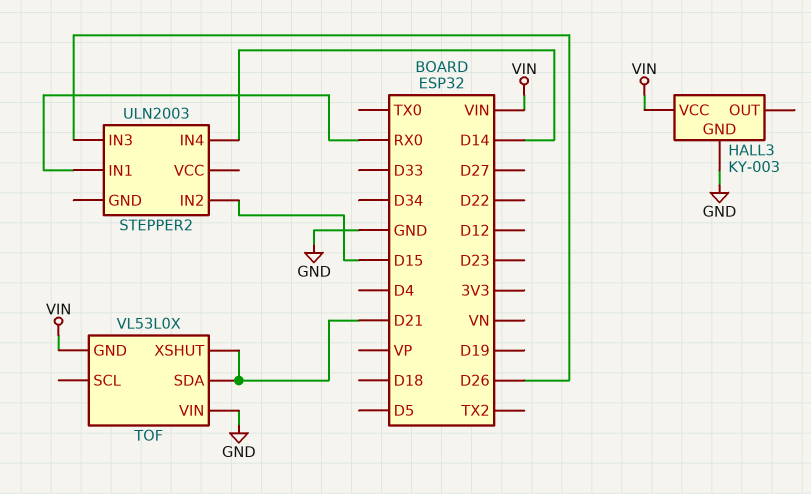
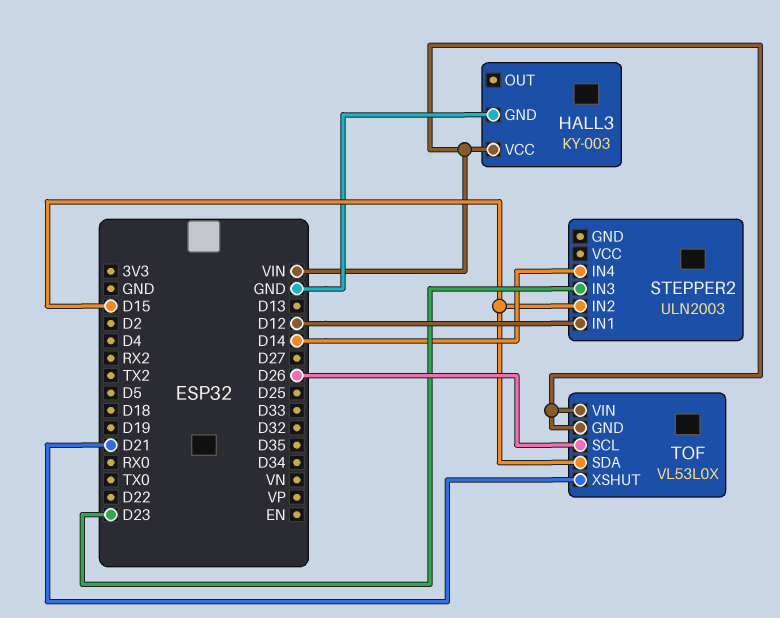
STEPPER2 pin IN1: RX0 -> D12
STEPPER2 pin IN3: D26 -> D23
TOF pin SCL: none -> D26
TOF pin SDA: D21 -> D15
TOF pin VIN: GND -> VIN

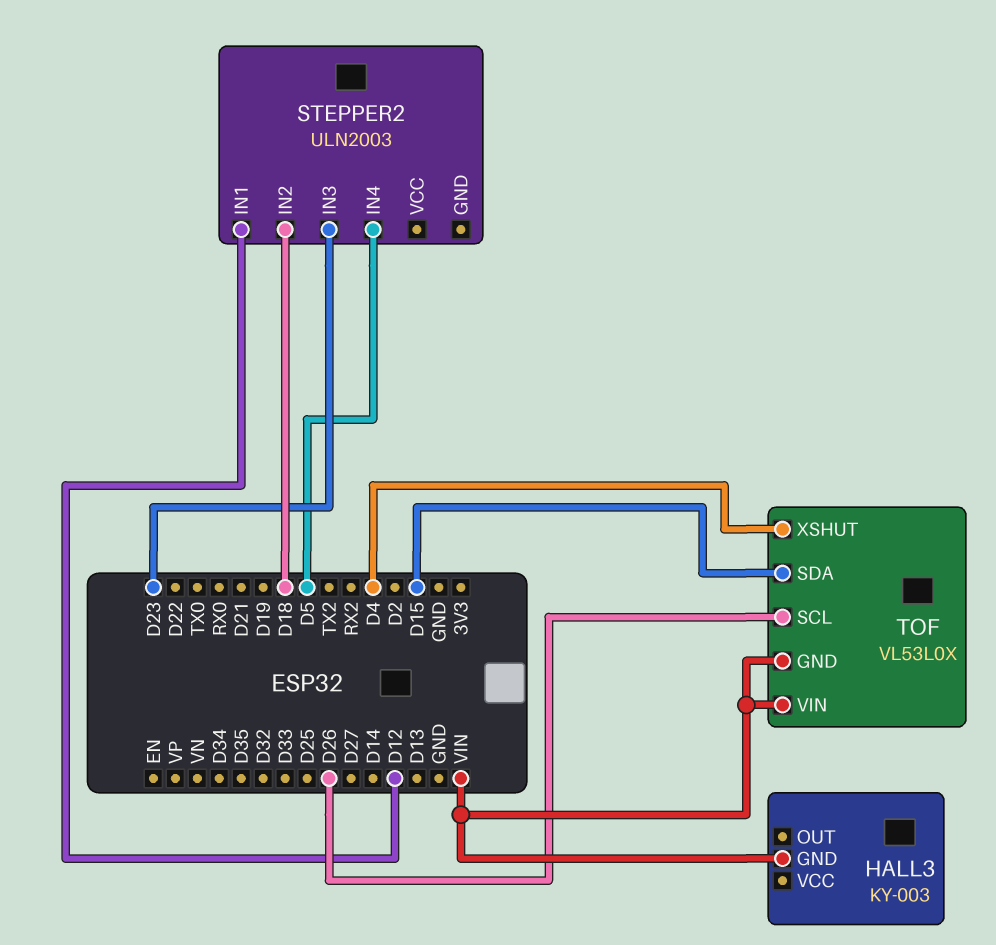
HALL3 pin GND: GND -> VIN
HALL3 pin VCC: VIN -> none
STEPPER2 pin IN2: D15 -> D18
STEPPER2 pin IN4: D14 -> D5
TOF pin XSHUT: D21 -> D4

